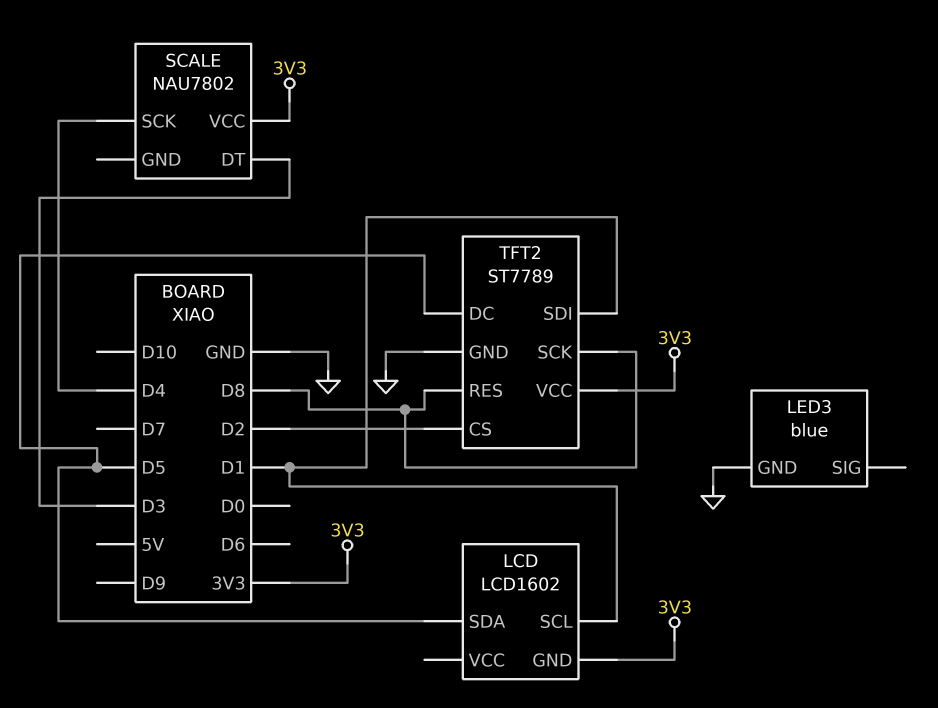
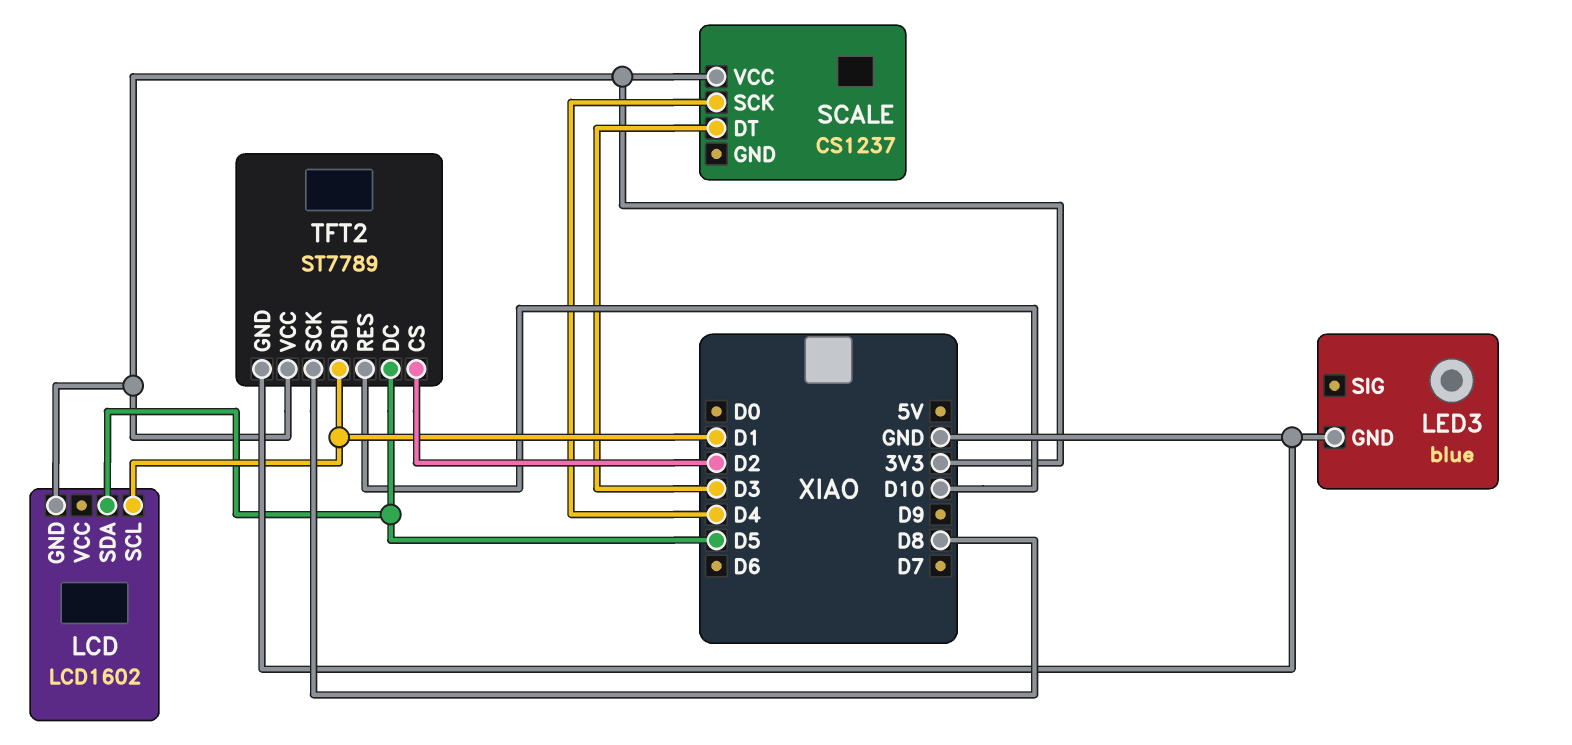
SCALE: NAU7802 -> CS1237
TFT2 pin RES: D8 -> D10

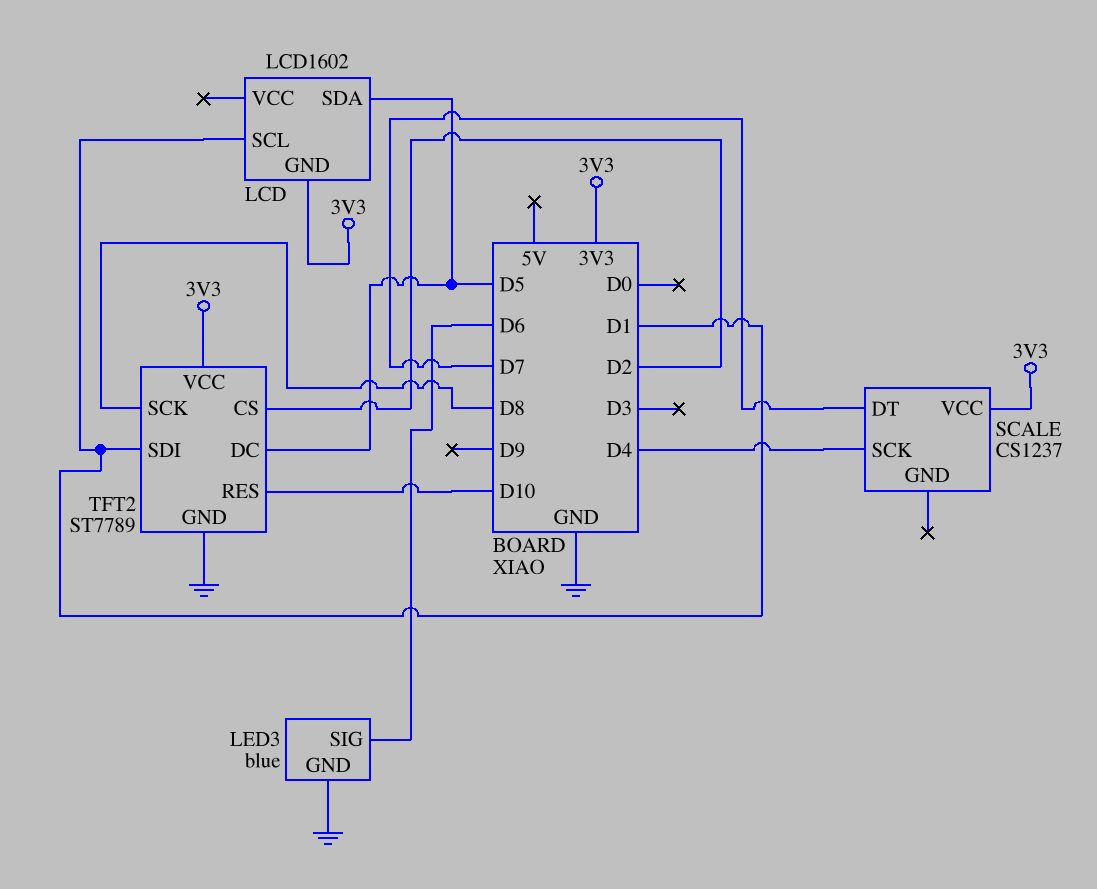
LED3 pin SIG: none -> D6
SCALE pin DT: D3 -> D7

